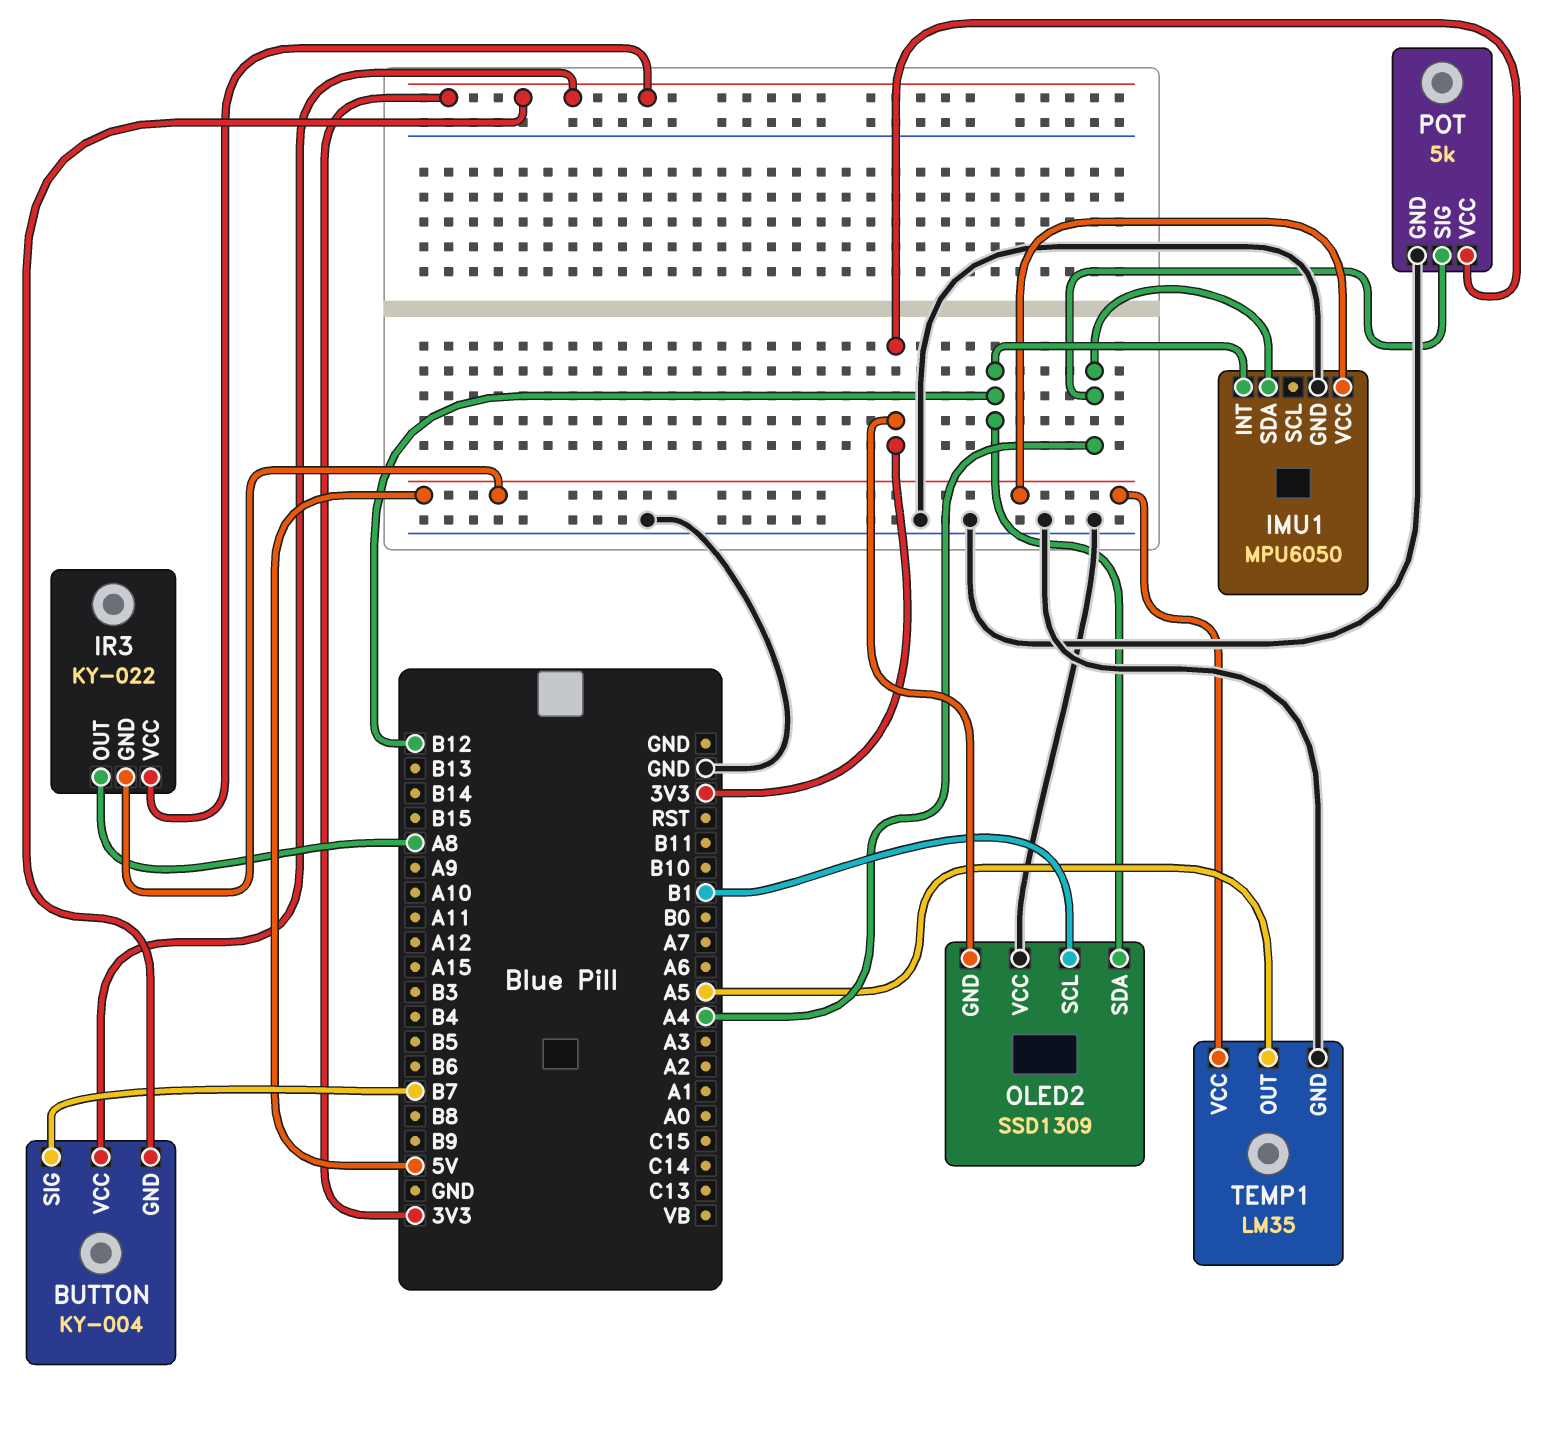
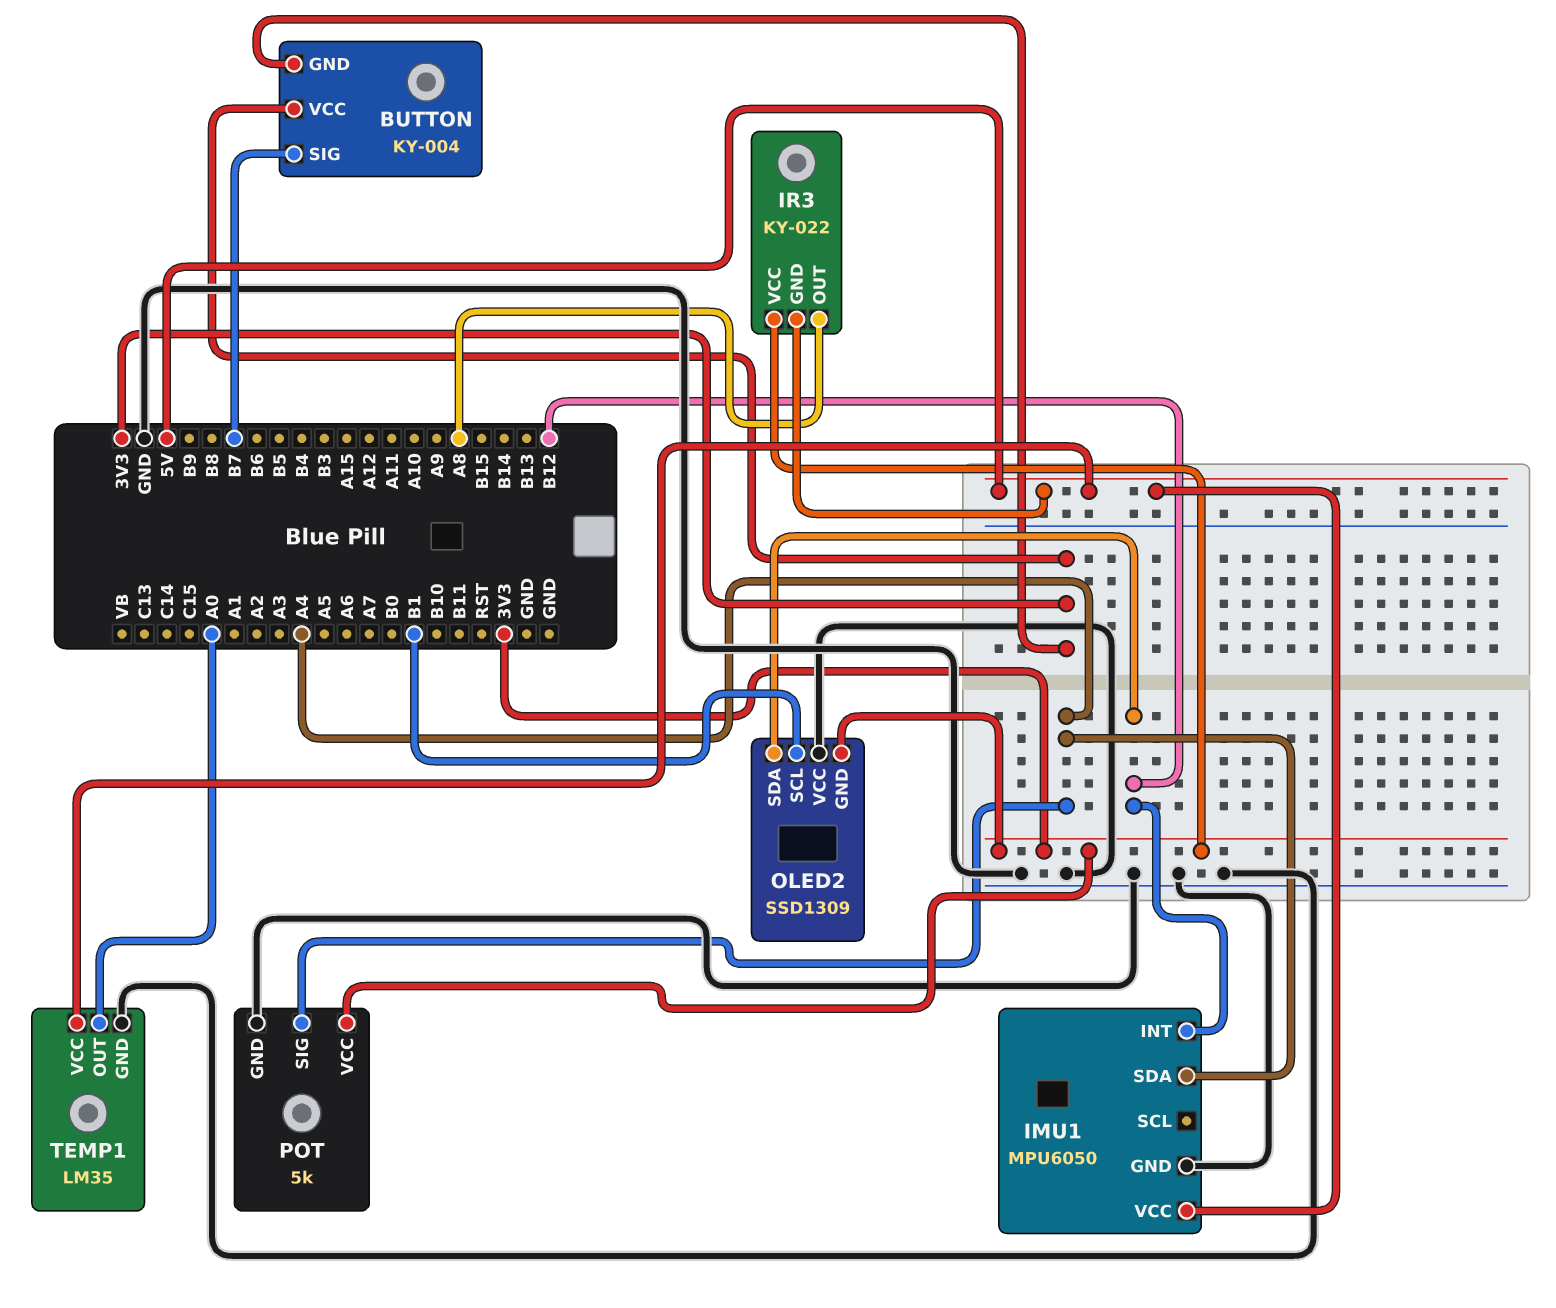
TEMP1 pin OUT: A5 -> A0

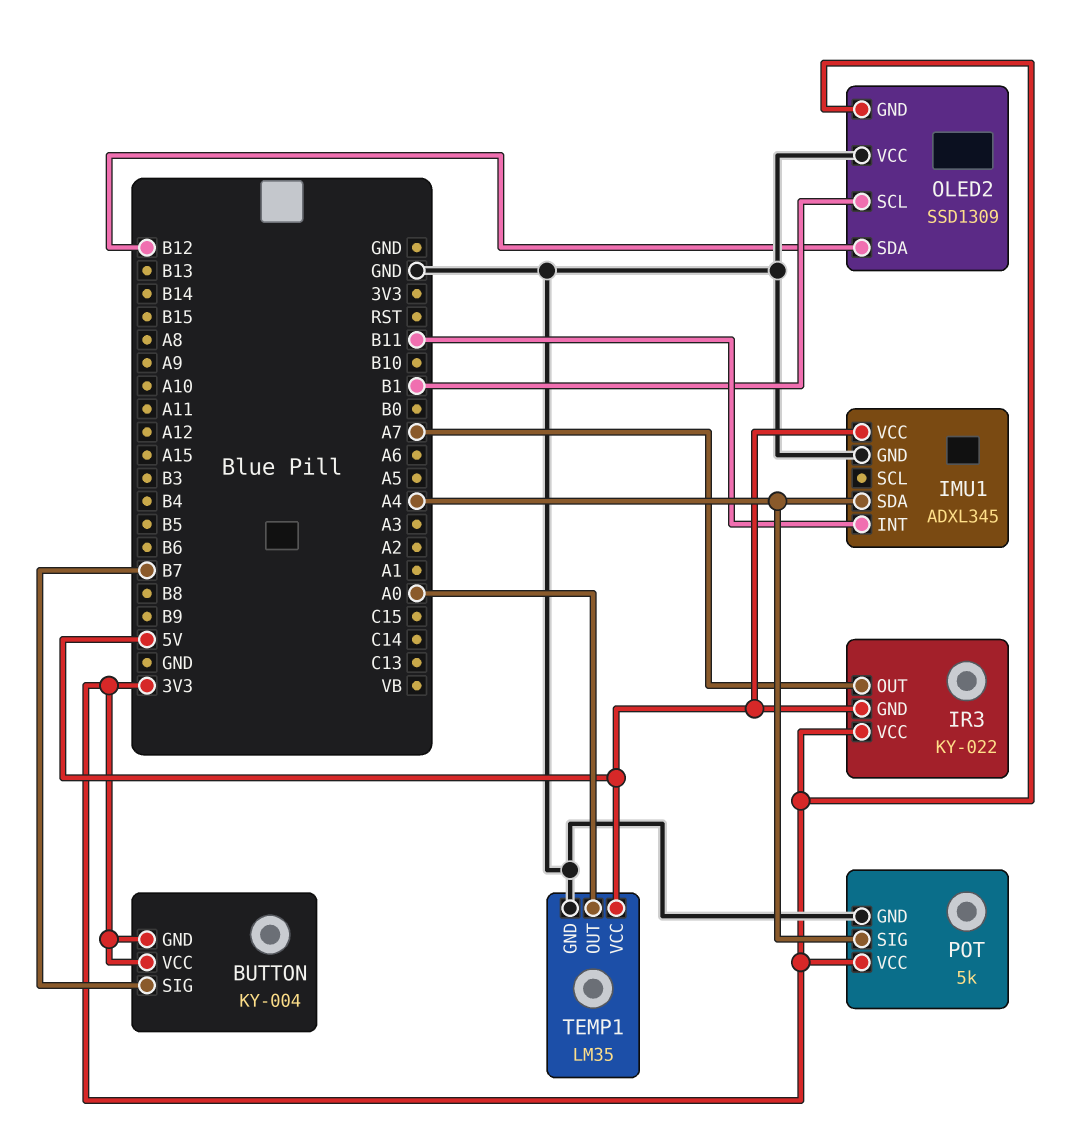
IMU1: MPU6050 -> ADXL345
IMU1 pin INT: B12 -> B11
IR3 pin OUT: A8 -> A7

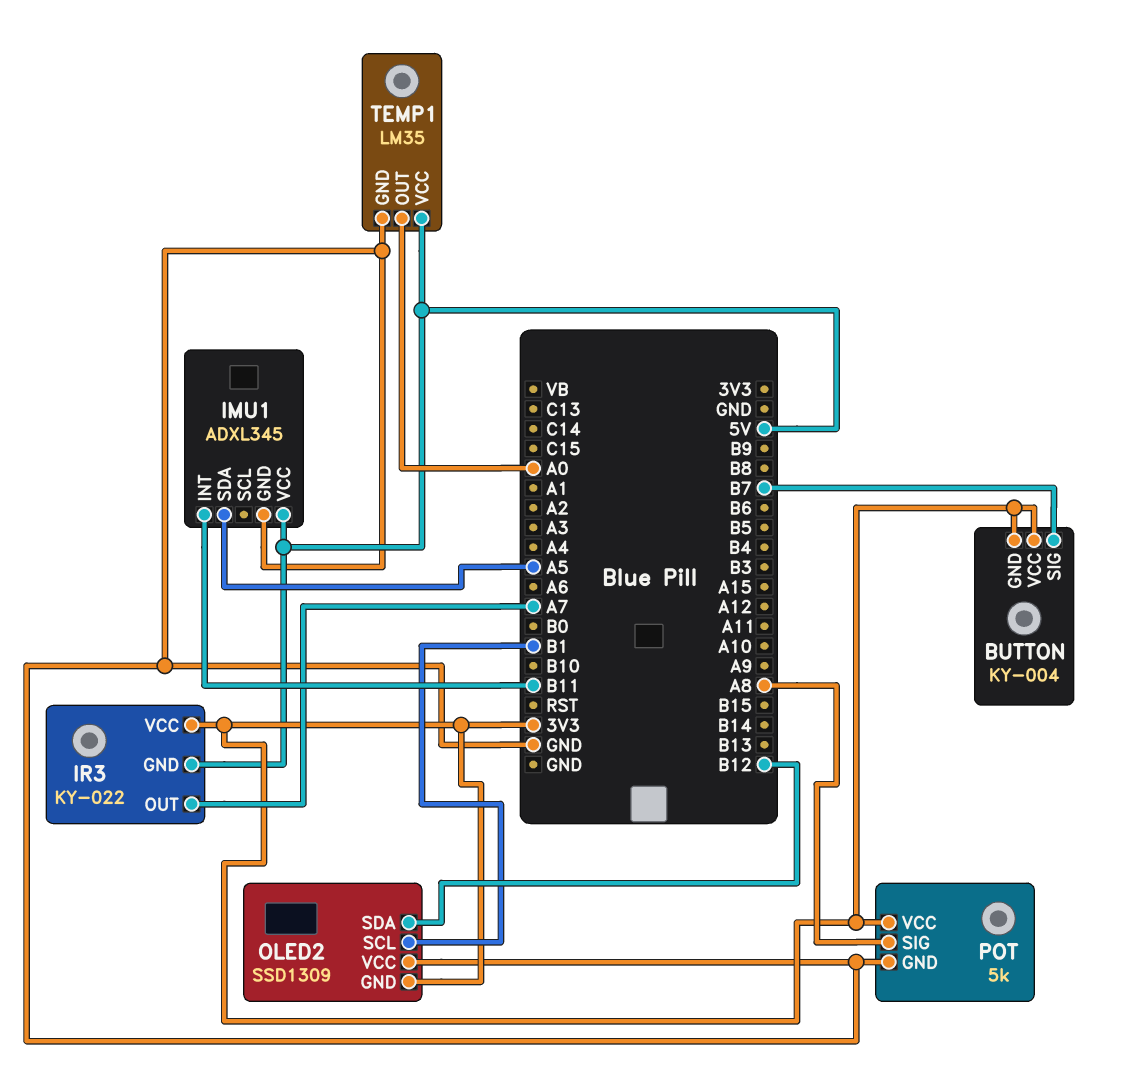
IMU1 pin SDA: A4 -> A5
POT pin SIG: A4 -> A8

